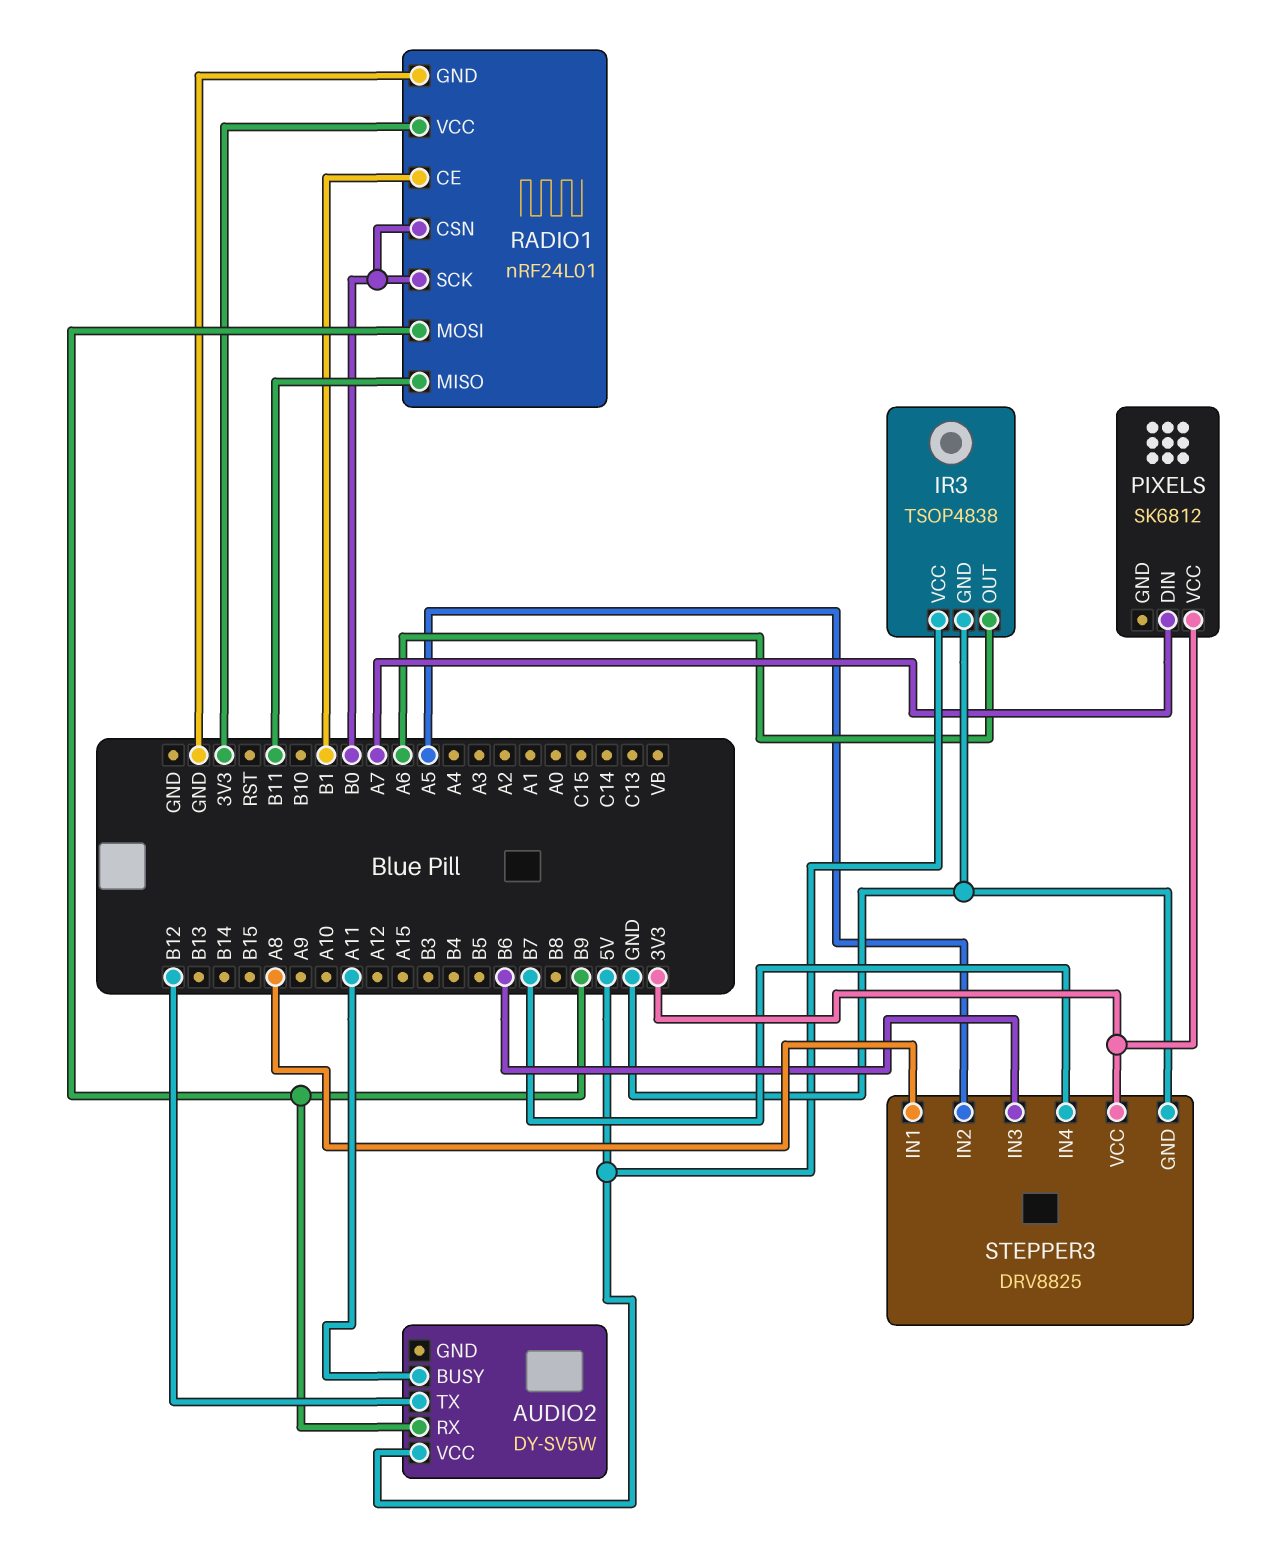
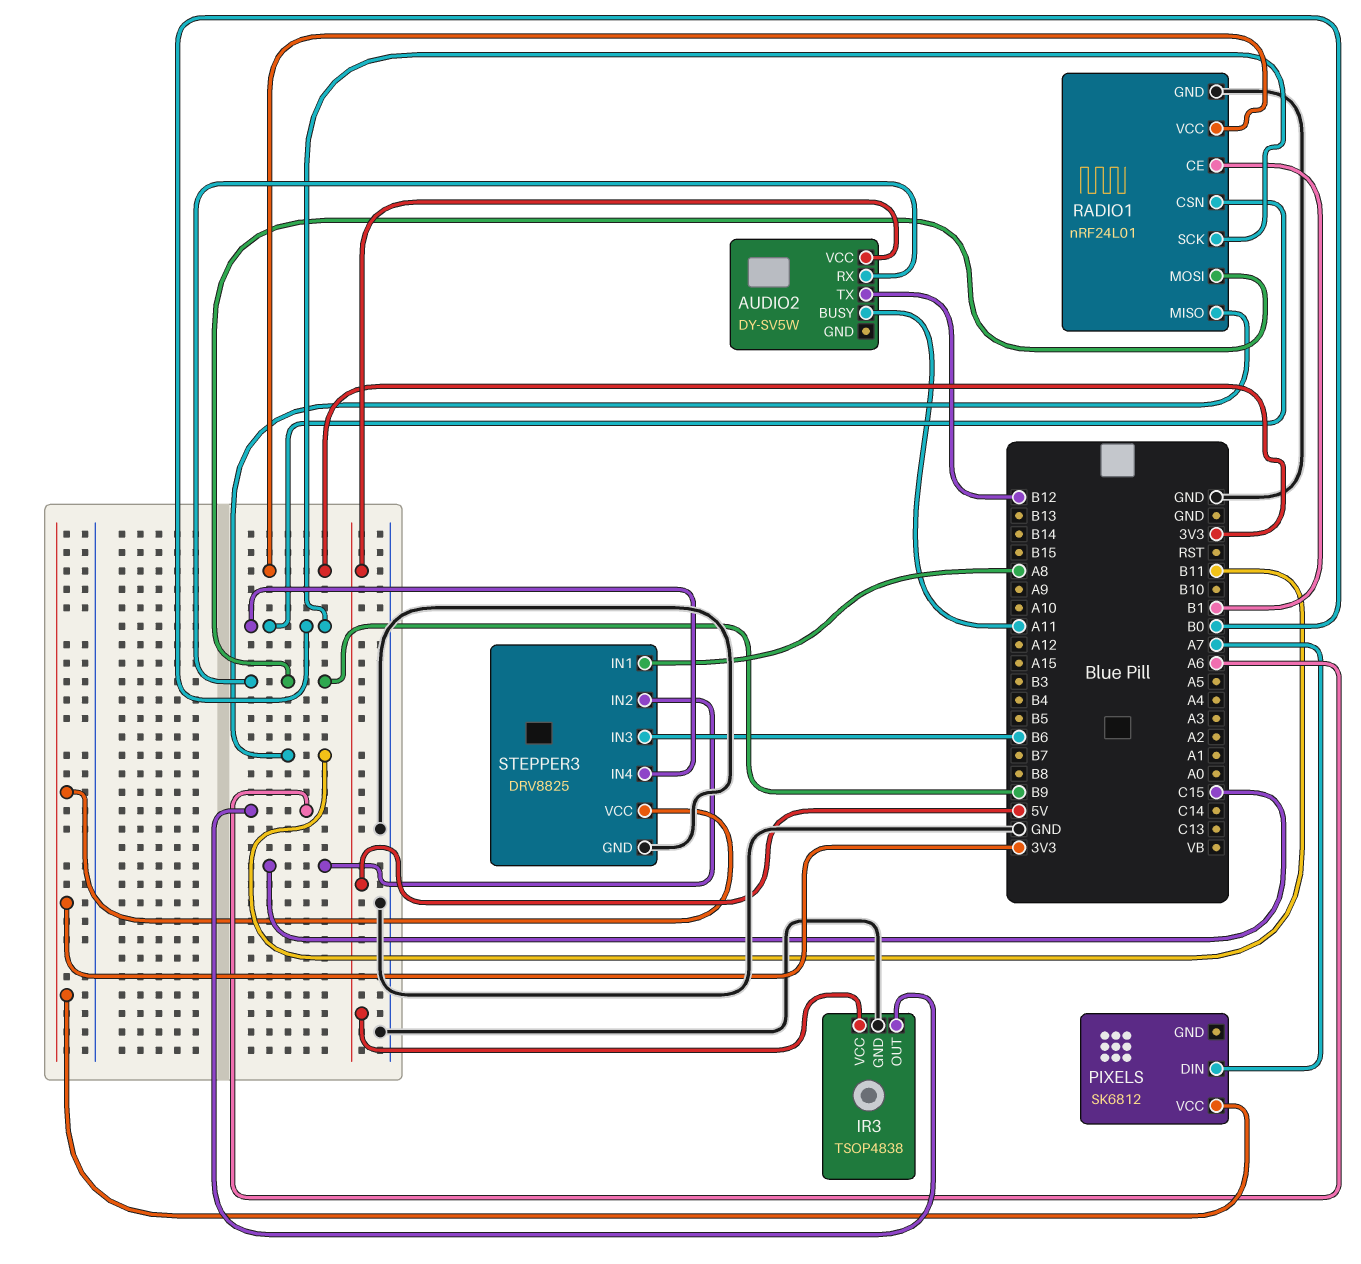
STEPPER3 pin IN2: A5 -> C15
STEPPER3 pin IN4: B7 -> B0

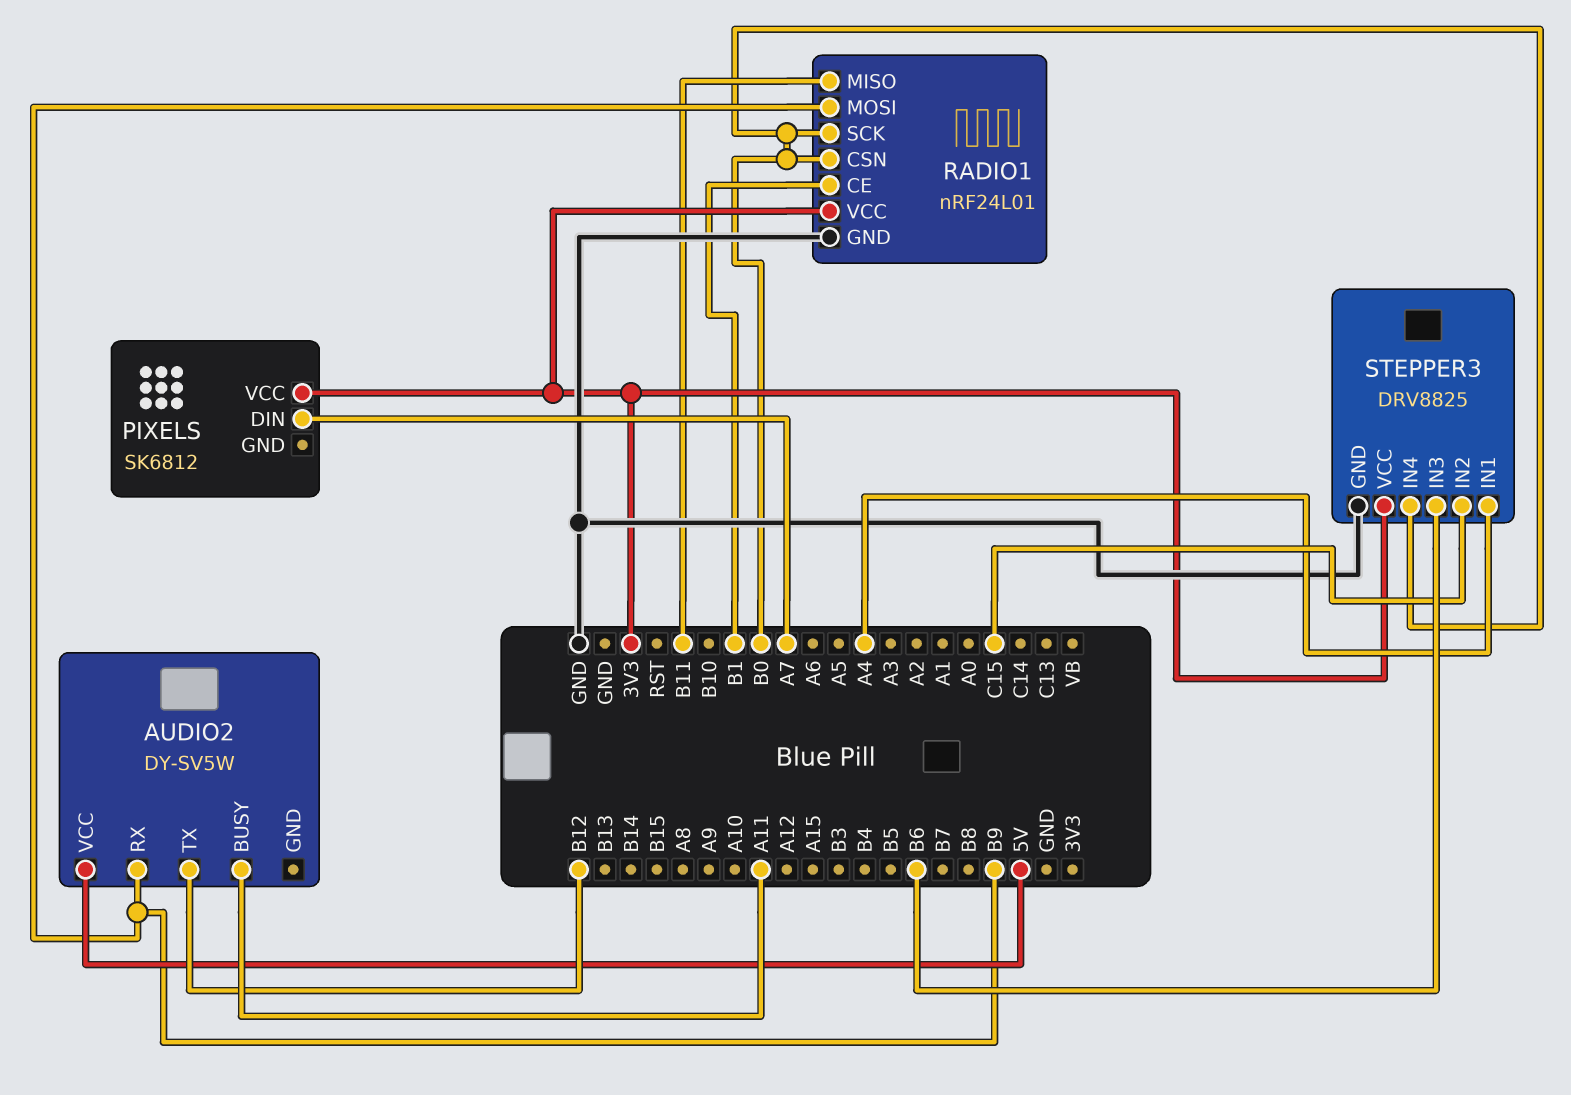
IR3: TSOP4838 -> none
IR3 pin GND: GND -> none
IR3 pin OUT: A6 -> none
IR3 pin VCC: 5V -> none
STEPPER3 pin IN1: A8 -> A4

